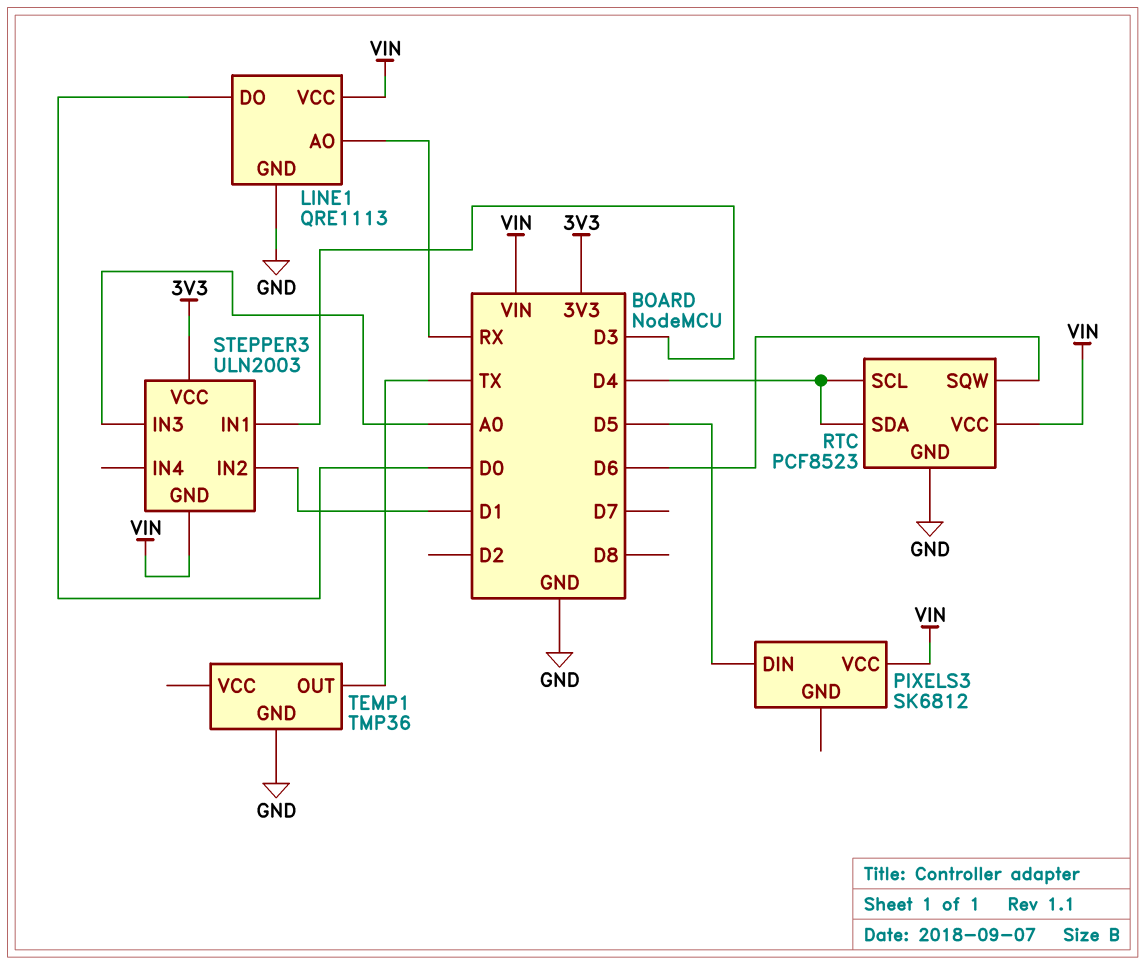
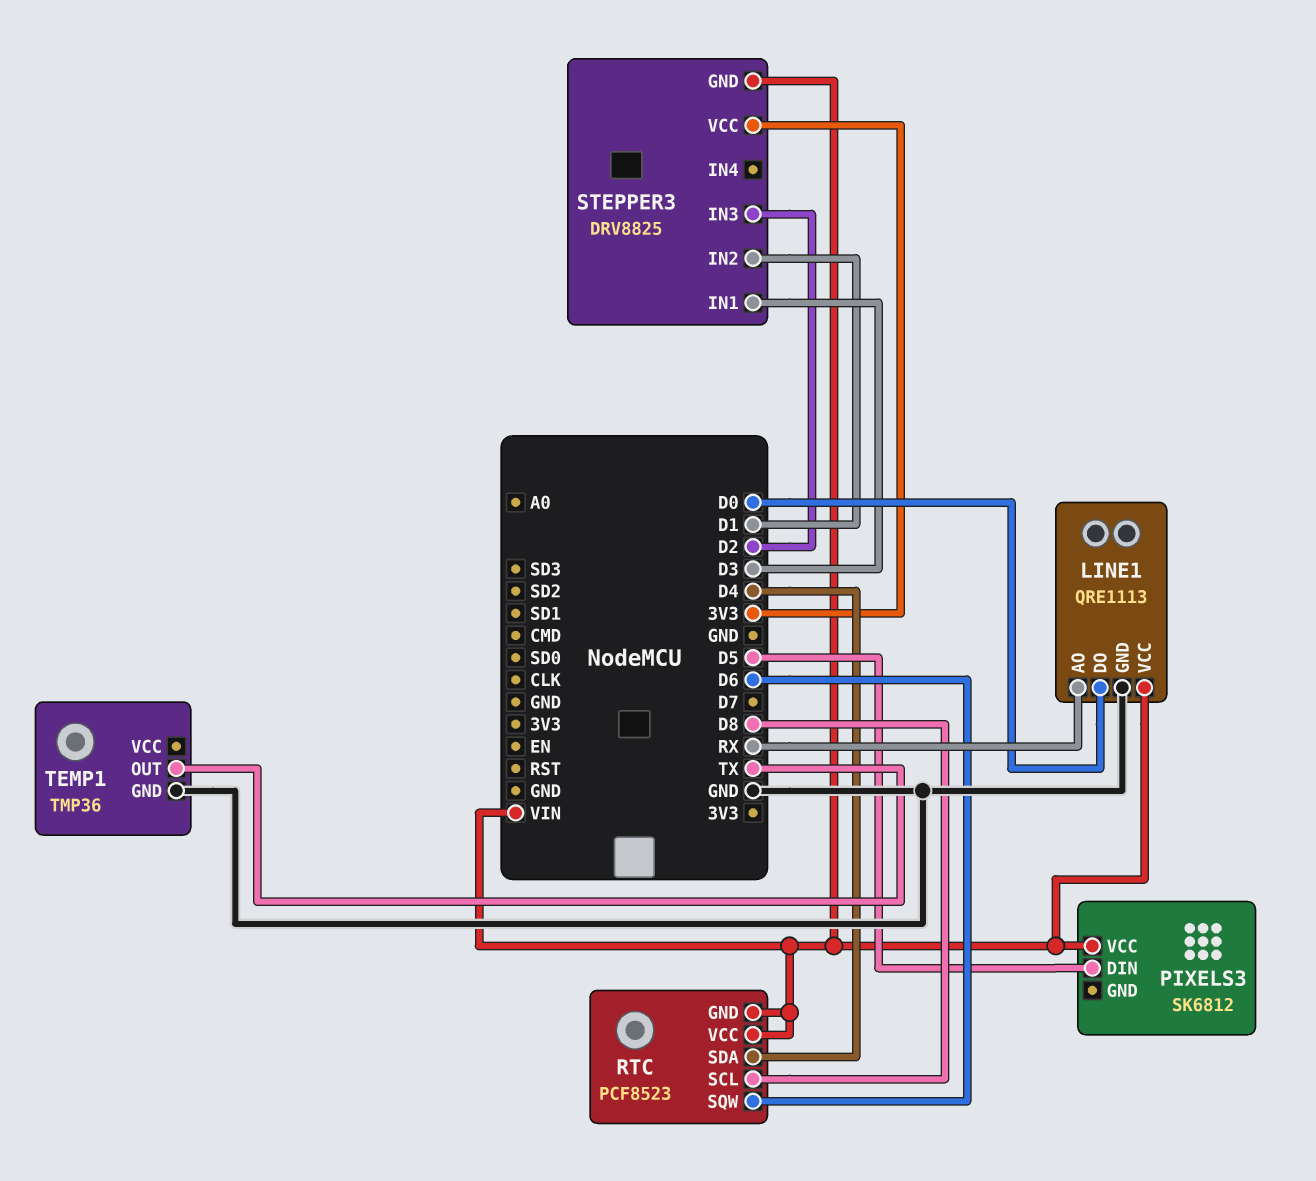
RTC pin GND: GND -> VIN
RTC pin SCL: D4 -> D8
STEPPER3: ULN2003 -> DRV8825
STEPPER3 pin IN3: A0 -> D2

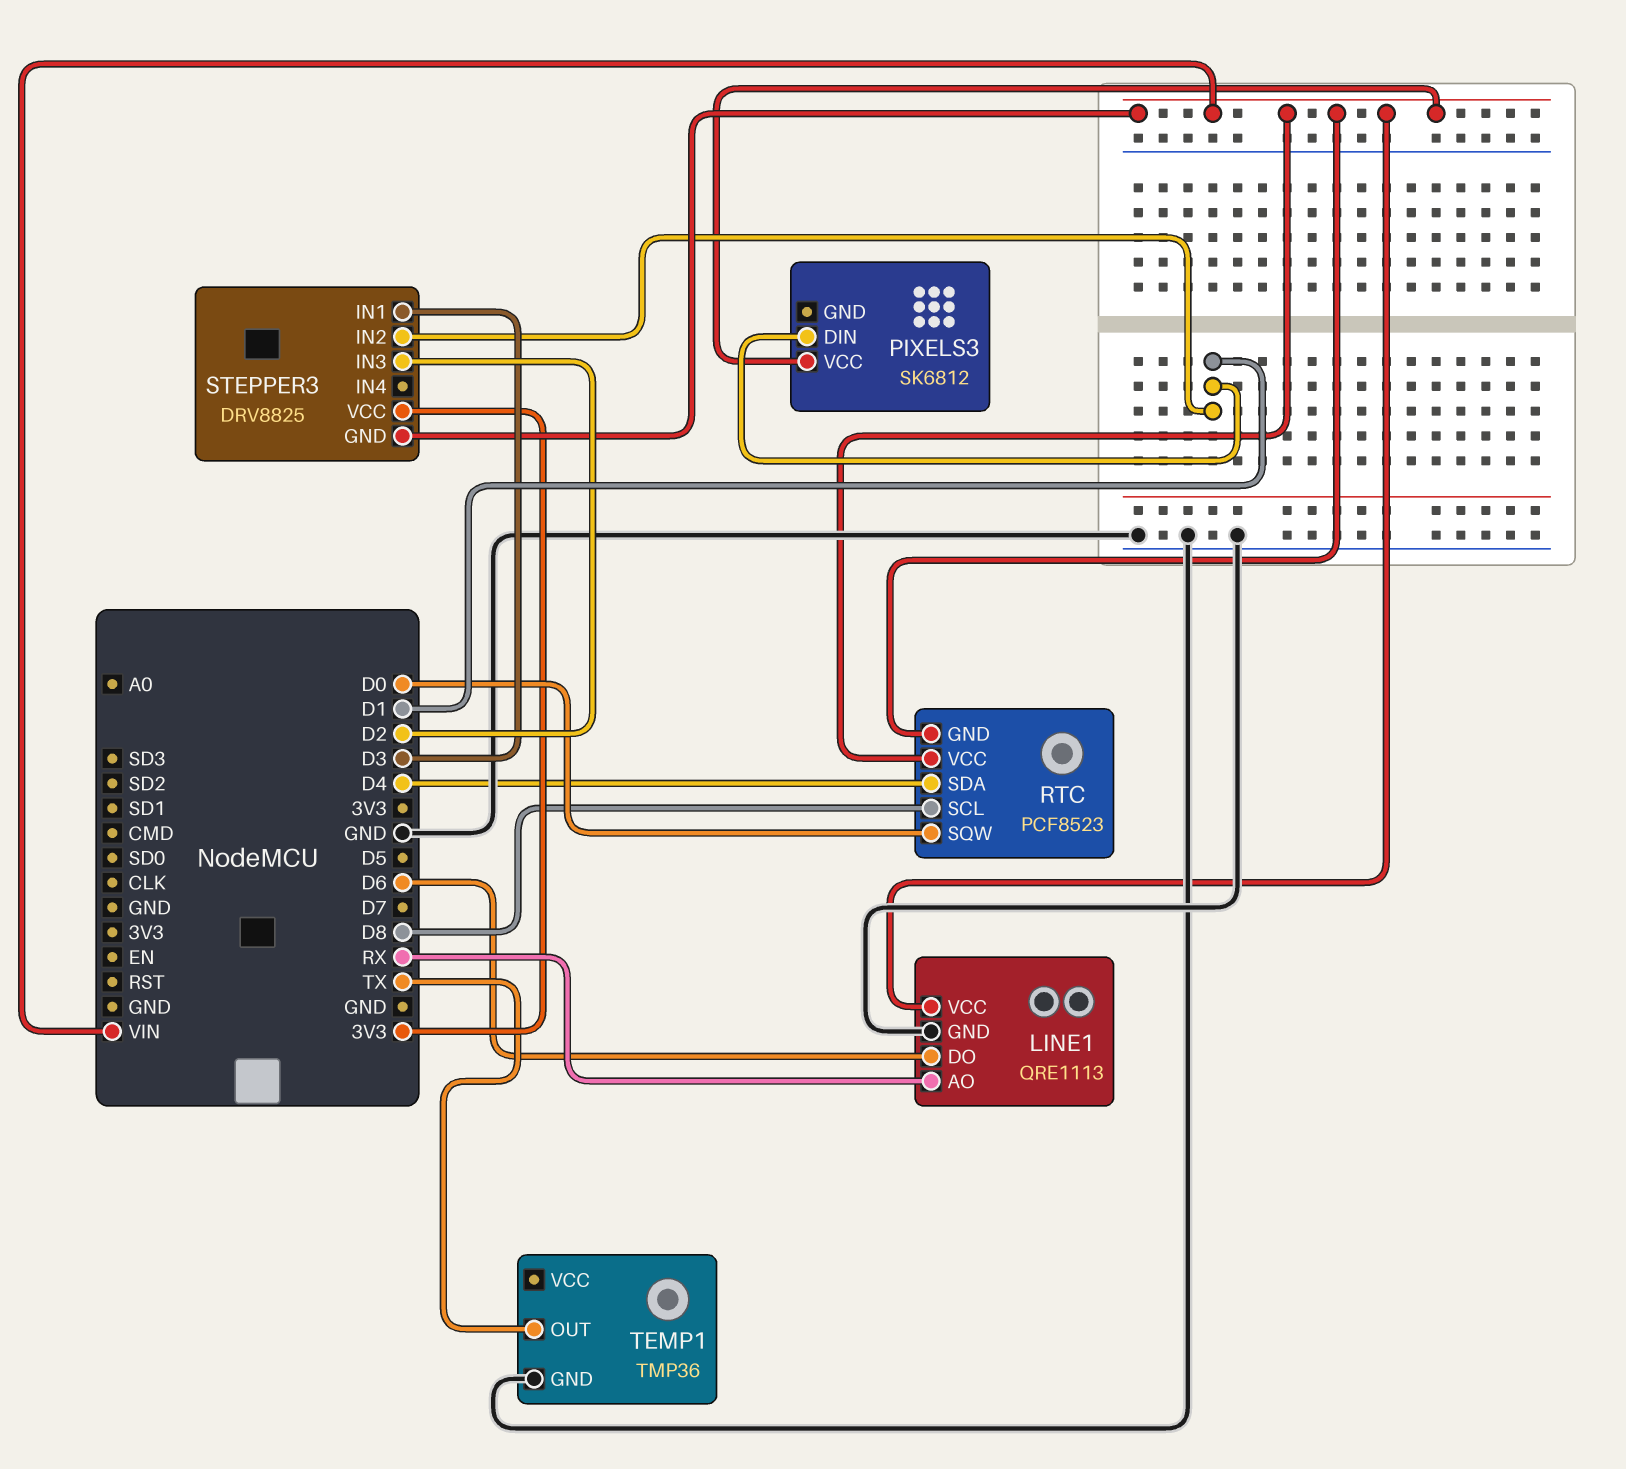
LINE1 pin DO: D0 -> D6
PIXELS3 pin DIN: D5 -> D1
RTC pin SQW: D6 -> D0

